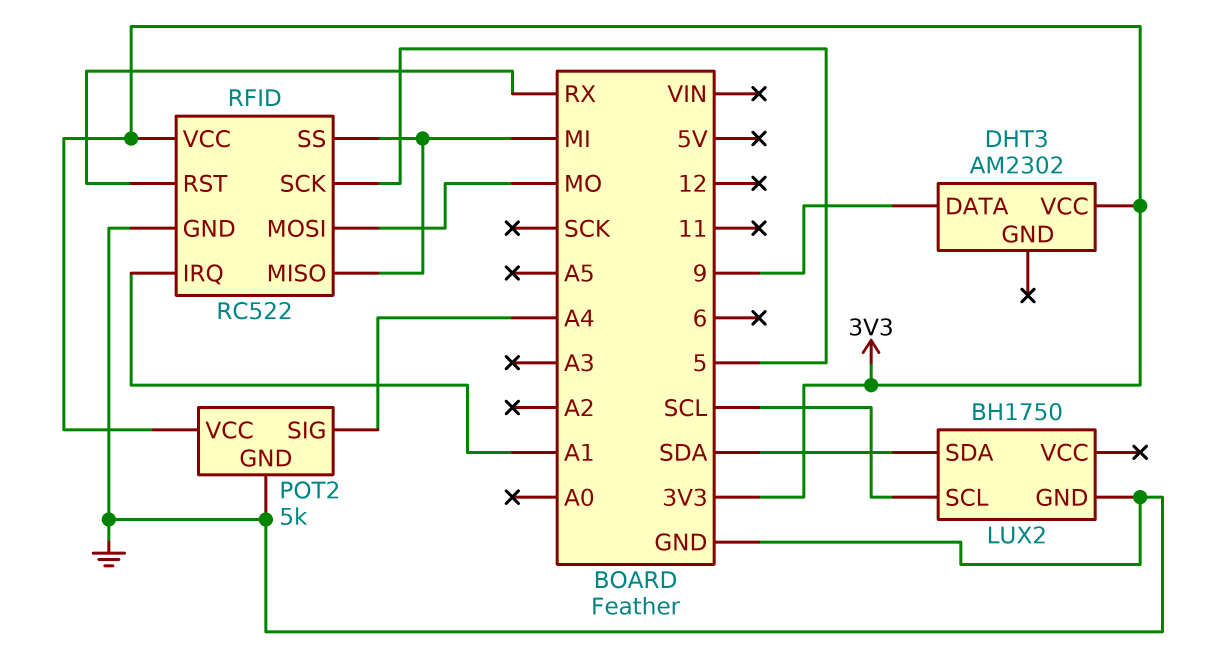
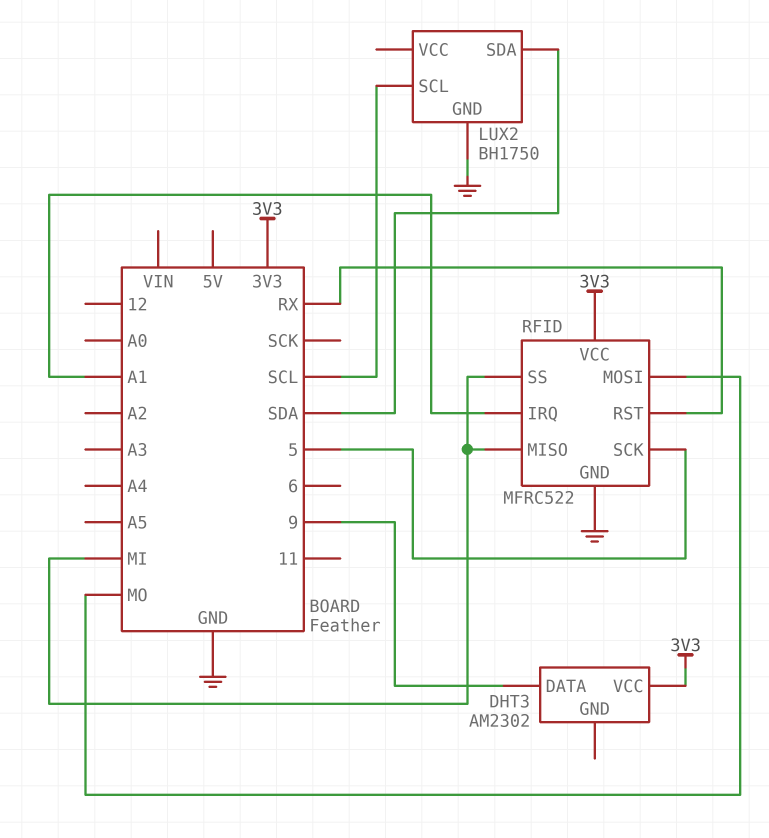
POT2: 5k -> none
POT2 pin GND: GND -> none
POT2 pin SIG: A4 -> none
POT2 pin VCC: 3V3 -> none
RFID: RC522 -> MFRC522

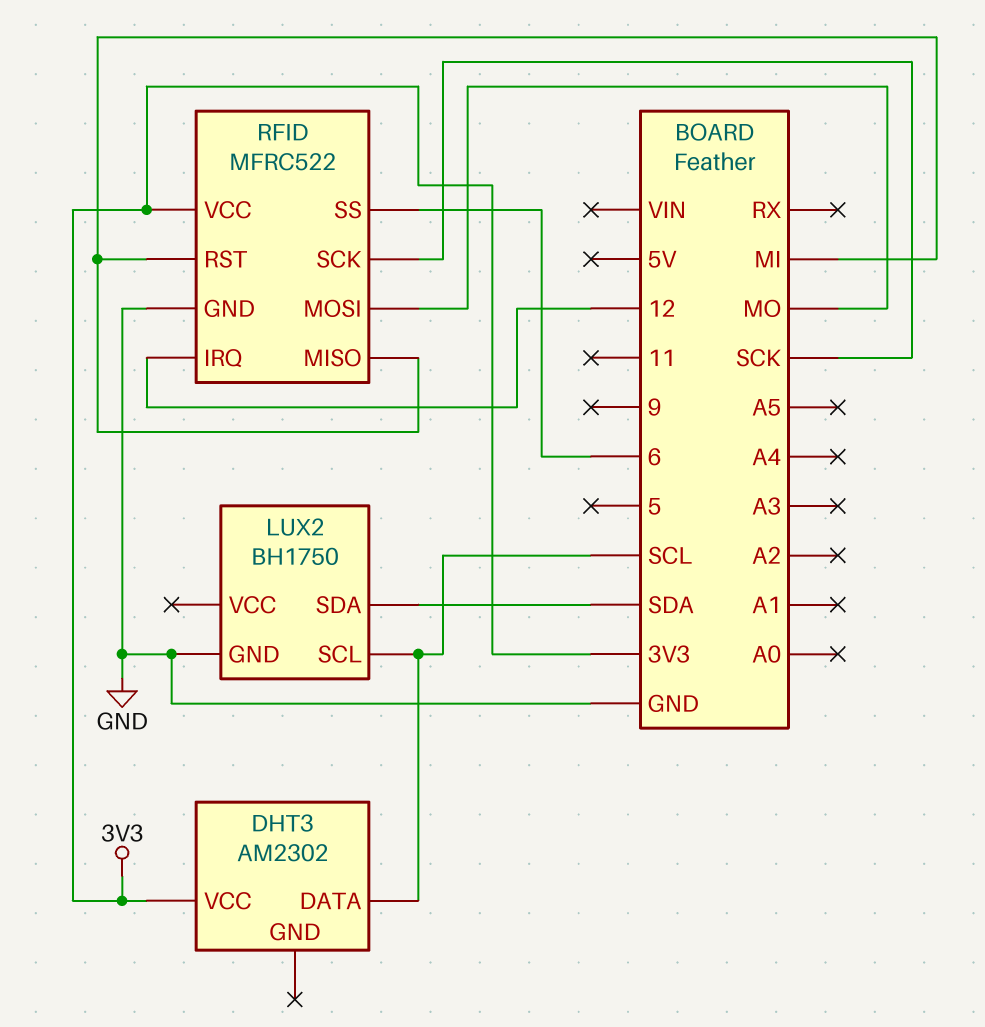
DHT3 pin DATA: 9 -> SCL
RFID pin IRQ: A1 -> 12
RFID pin RST: RX -> MI
RFID pin SCK: 5 -> SCK
RFID pin SS: MI -> 6

